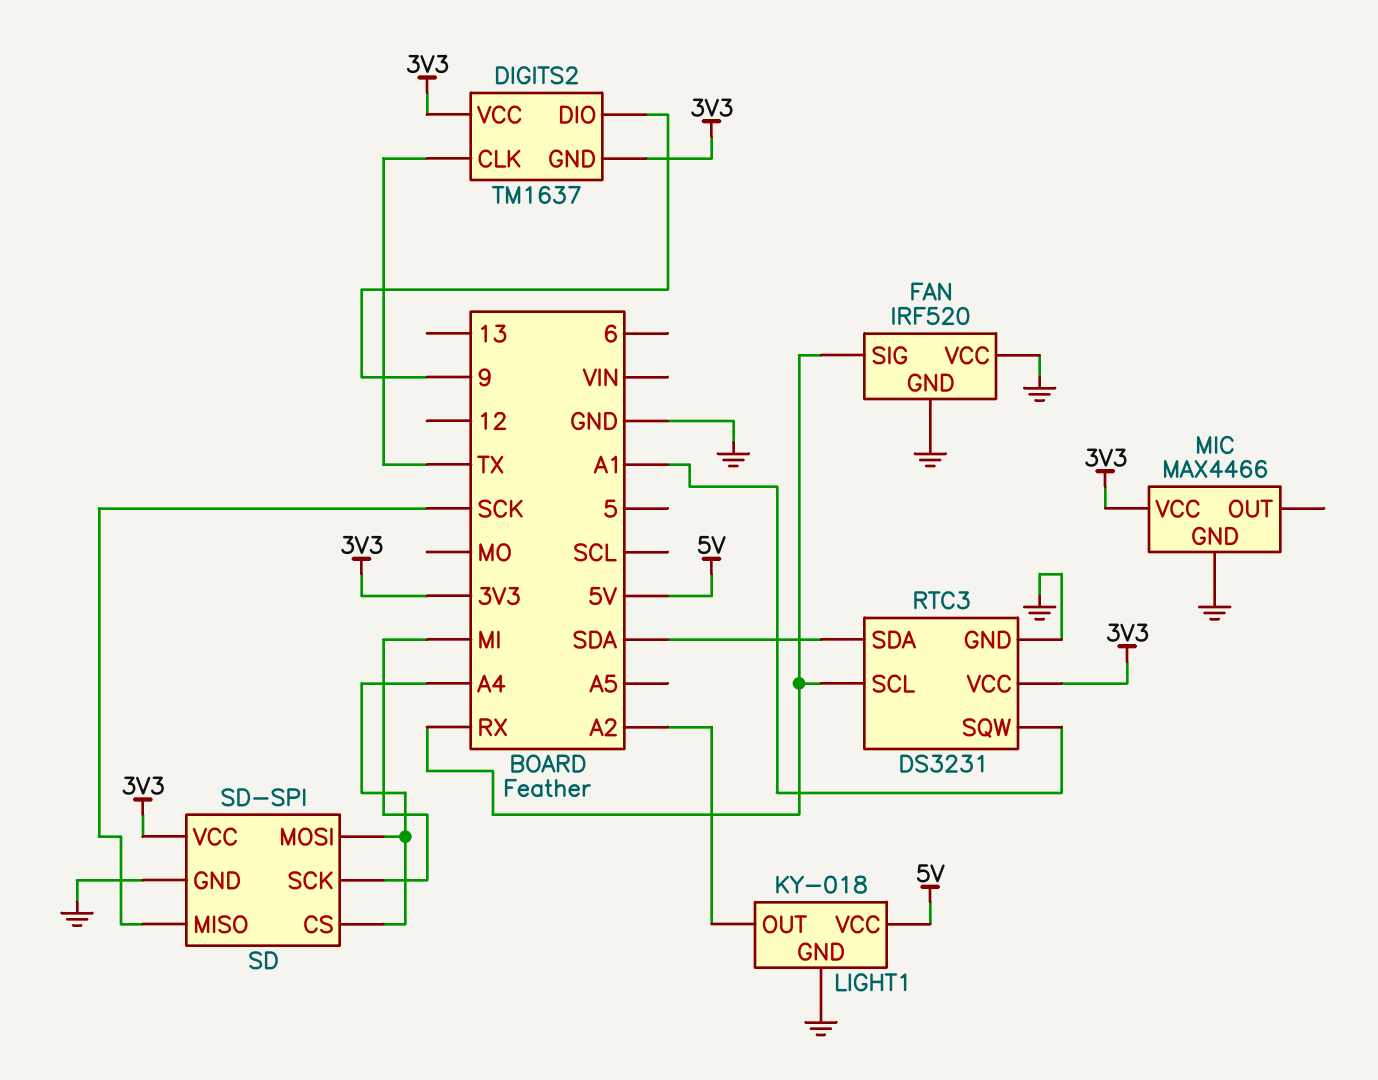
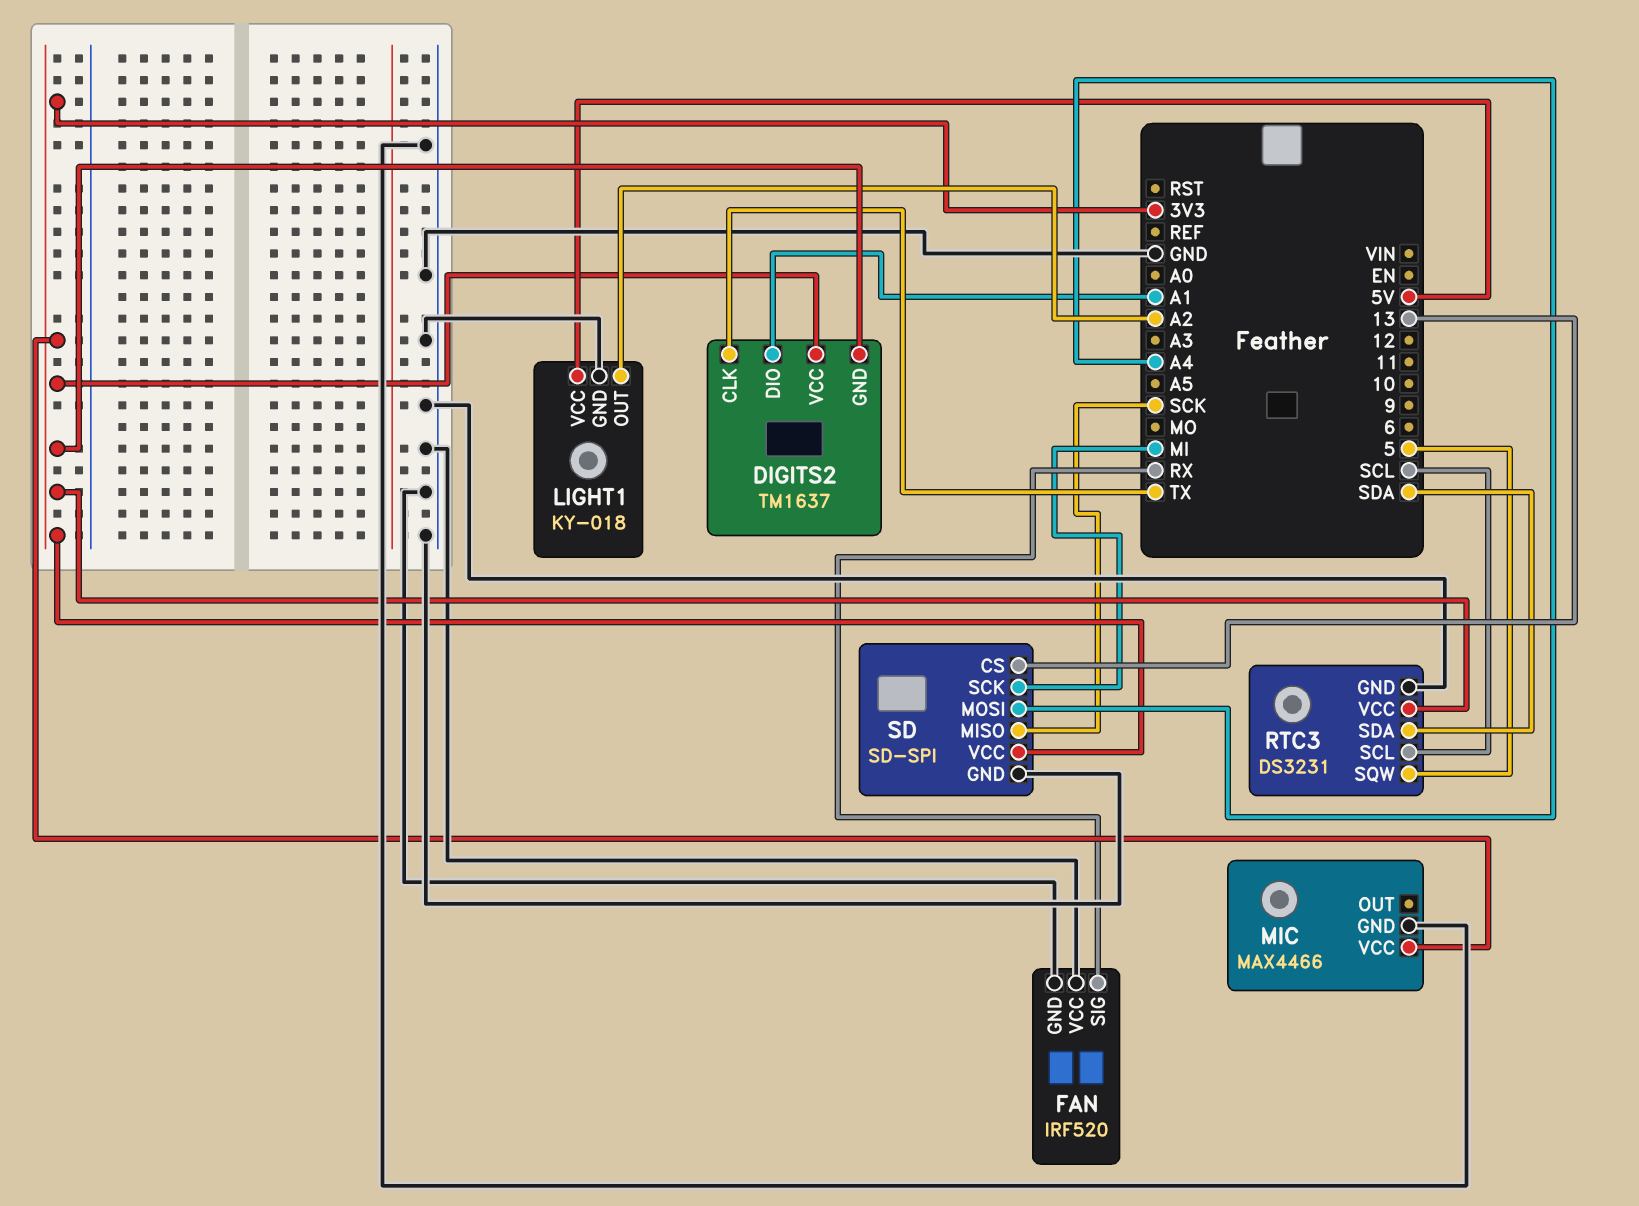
DIGITS2 pin DIO: 9 -> A1
RTC3 pin SCL: RX -> SCL
RTC3 pin SQW: A1 -> 5
SD pin CS: A4 -> 13

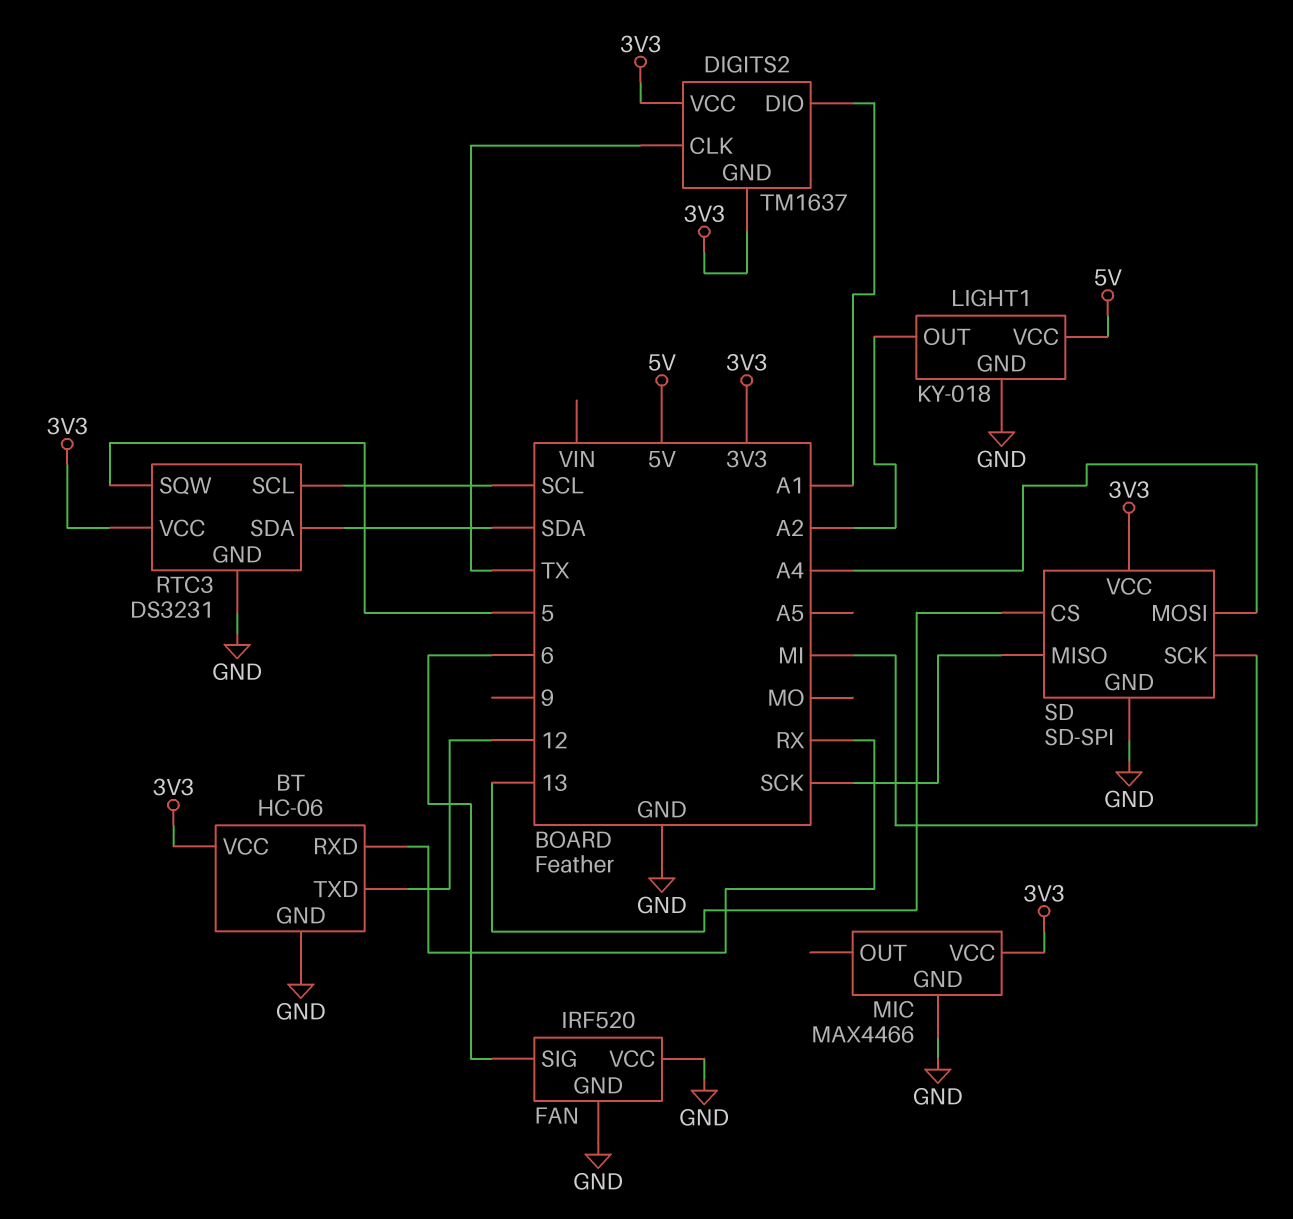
BT: none -> HC-06
BT pin GND: none -> GND
BT pin RXD: none -> RX
BT pin TXD: none -> 12
BT pin VCC: none -> 3V3
FAN pin SIG: RX -> 6

